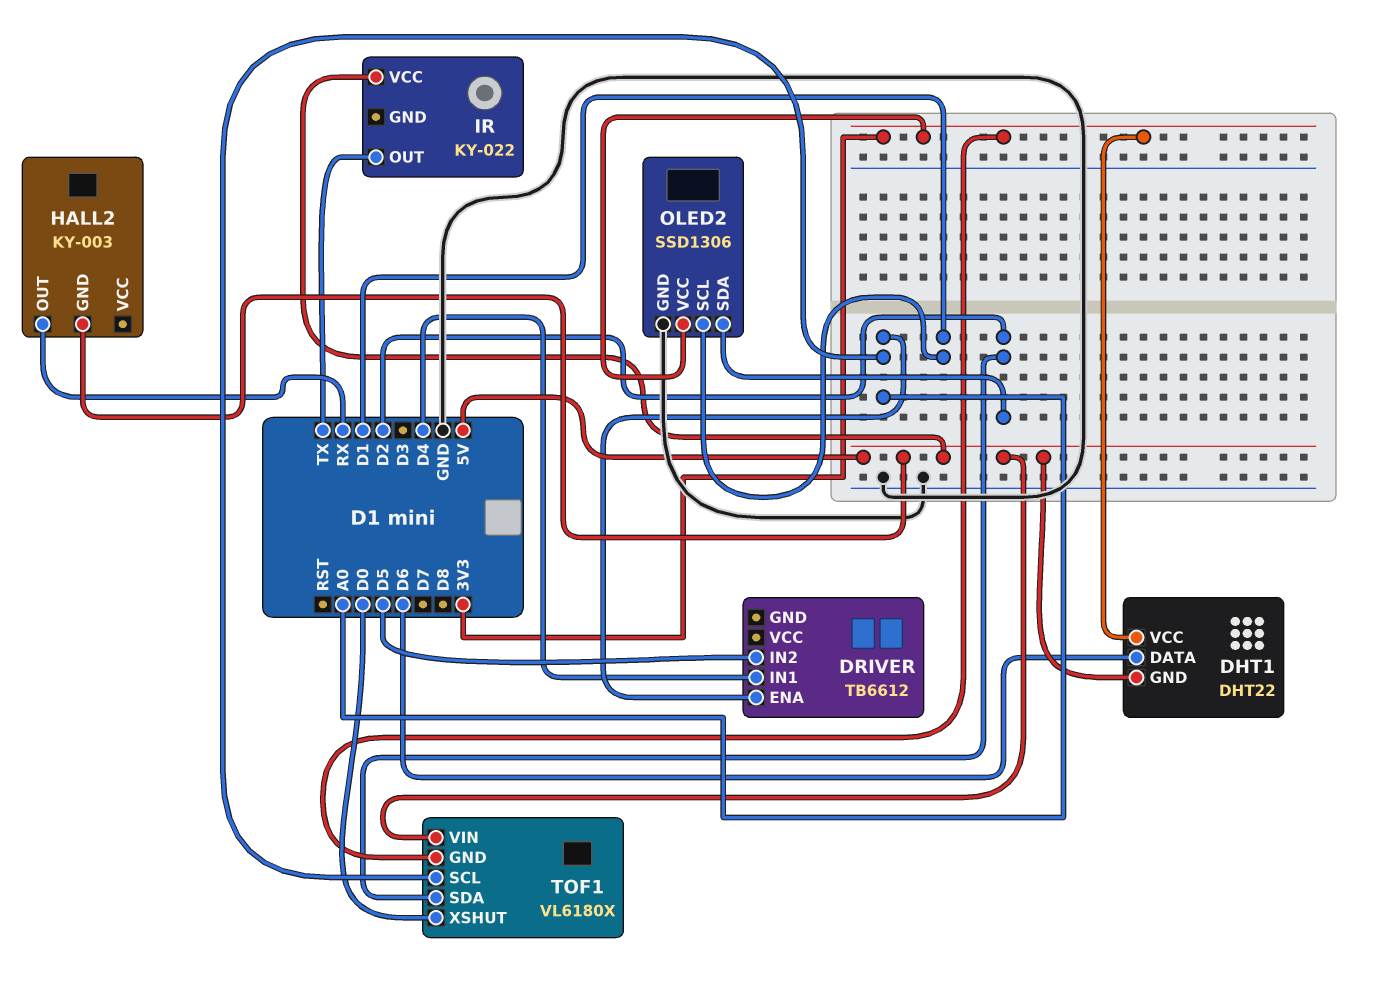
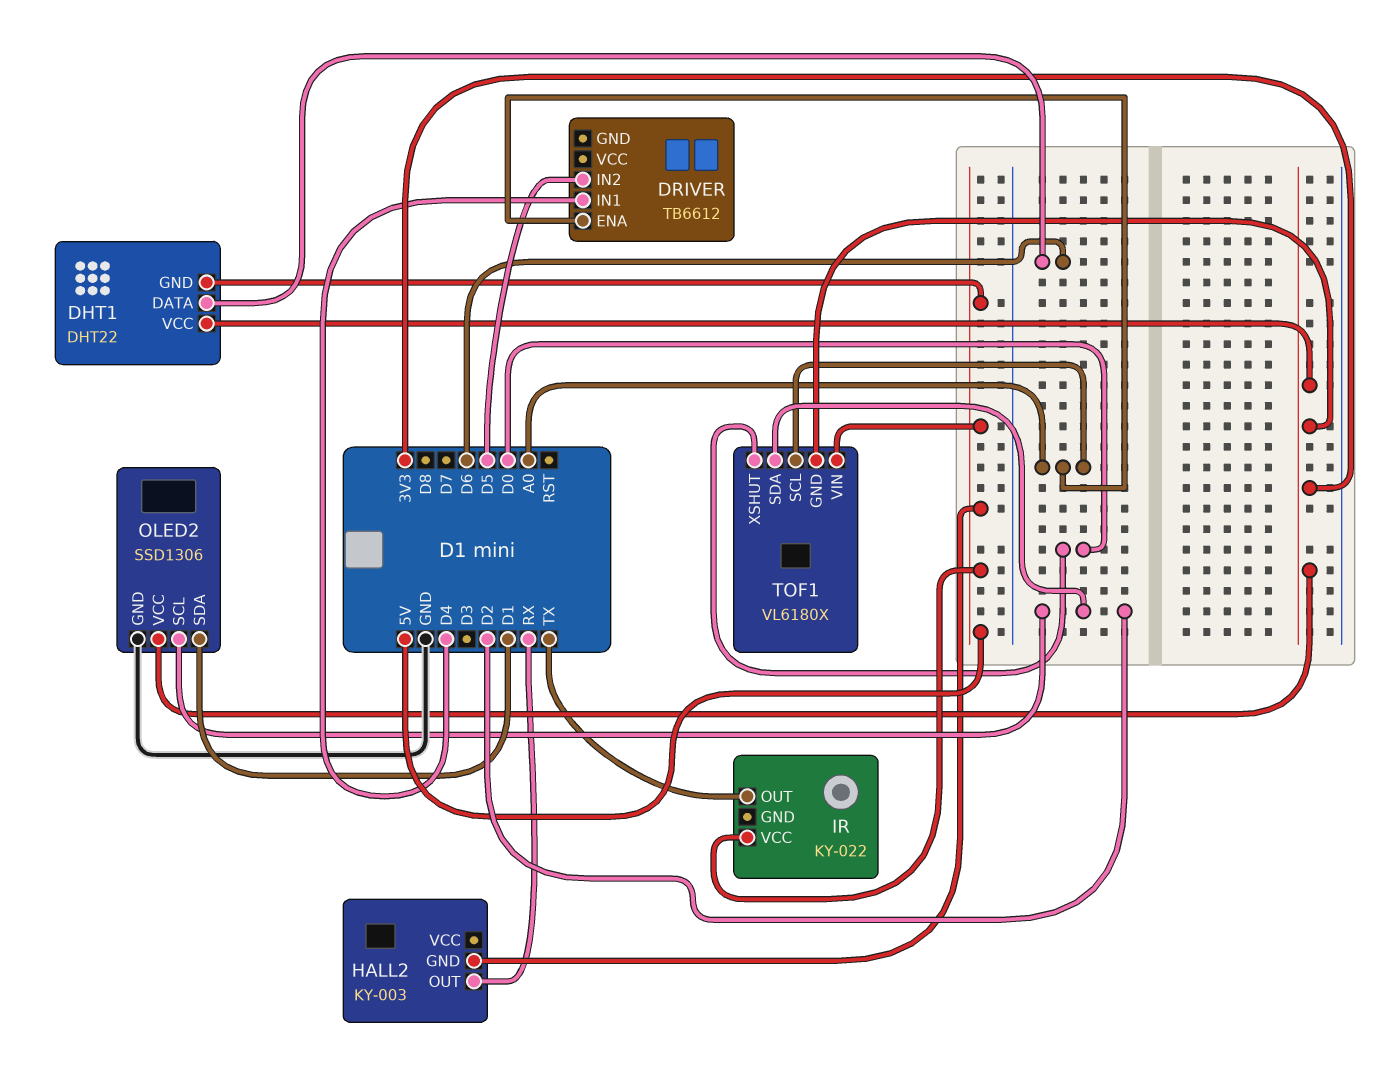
OLED2 pin SCL: D1 -> D2
OLED2 pin SDA: D2 -> D1

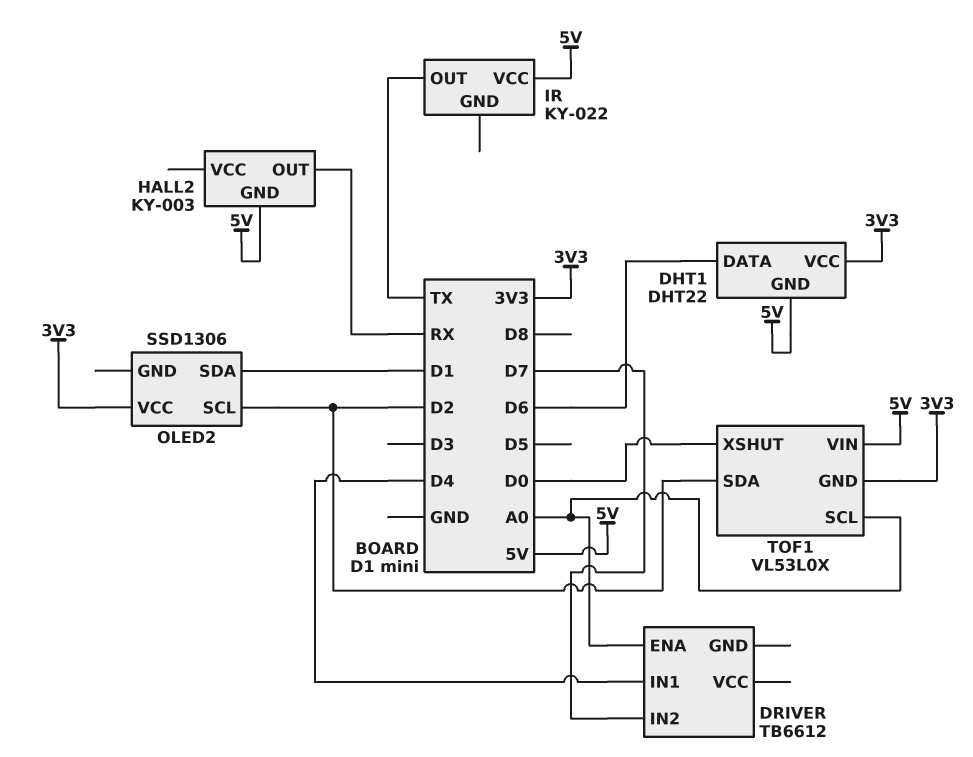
DRIVER pin IN2: D5 -> D7
OLED2 pin GND: GND -> none
TOF1: VL6180X -> VL53L0X

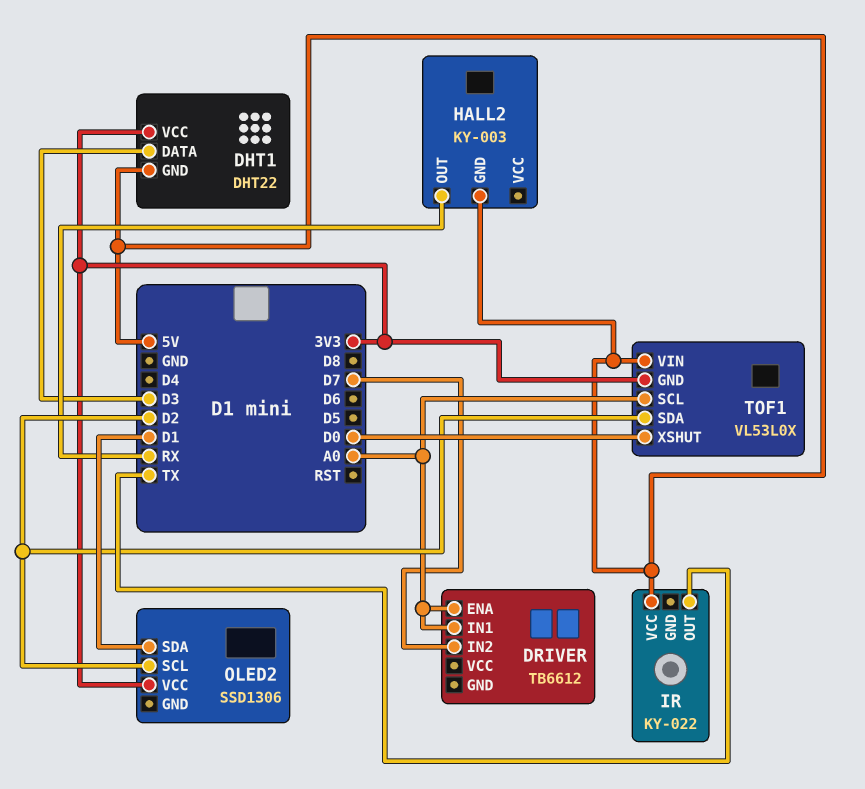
DHT1 pin DATA: D6 -> D3
DRIVER pin IN1: D4 -> A0

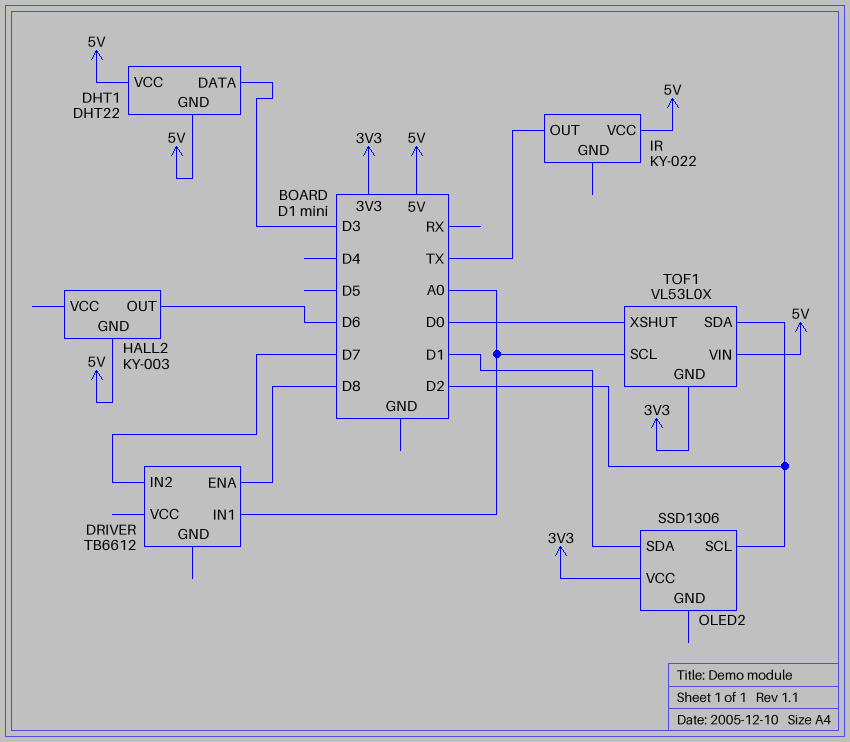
DHT1 pin VCC: 3V3 -> 5V
DRIVER pin ENA: A0 -> D8
HALL2 pin OUT: RX -> D6

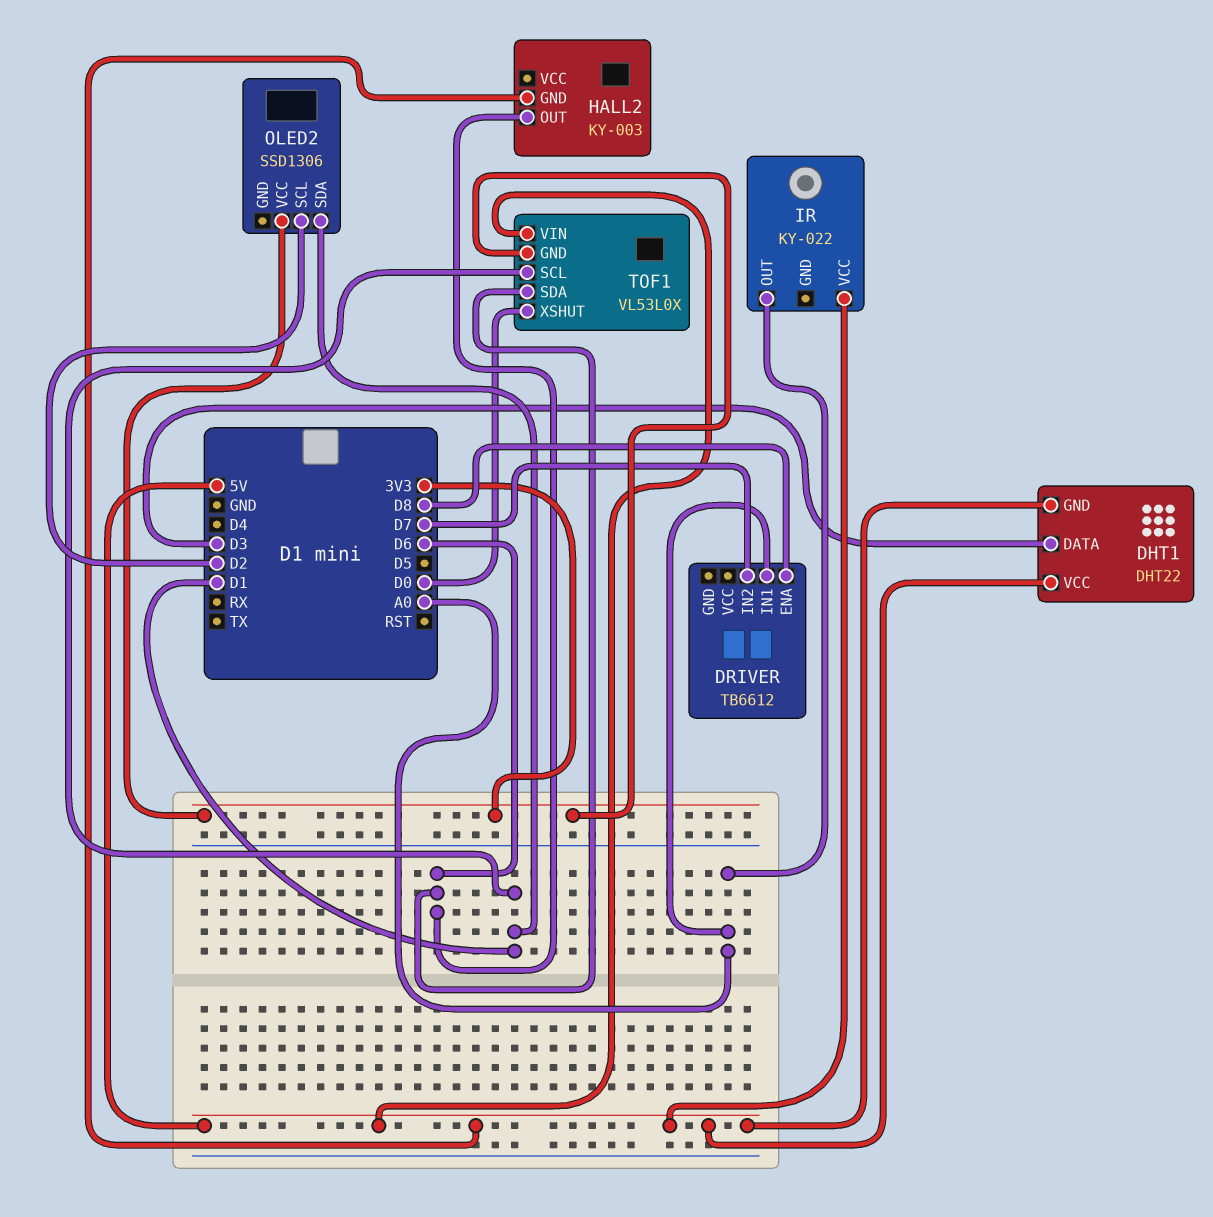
IR pin OUT: TX -> A0
TOF1 pin SCL: A0 -> D1
TOF1 pin SDA: D2 -> D6

